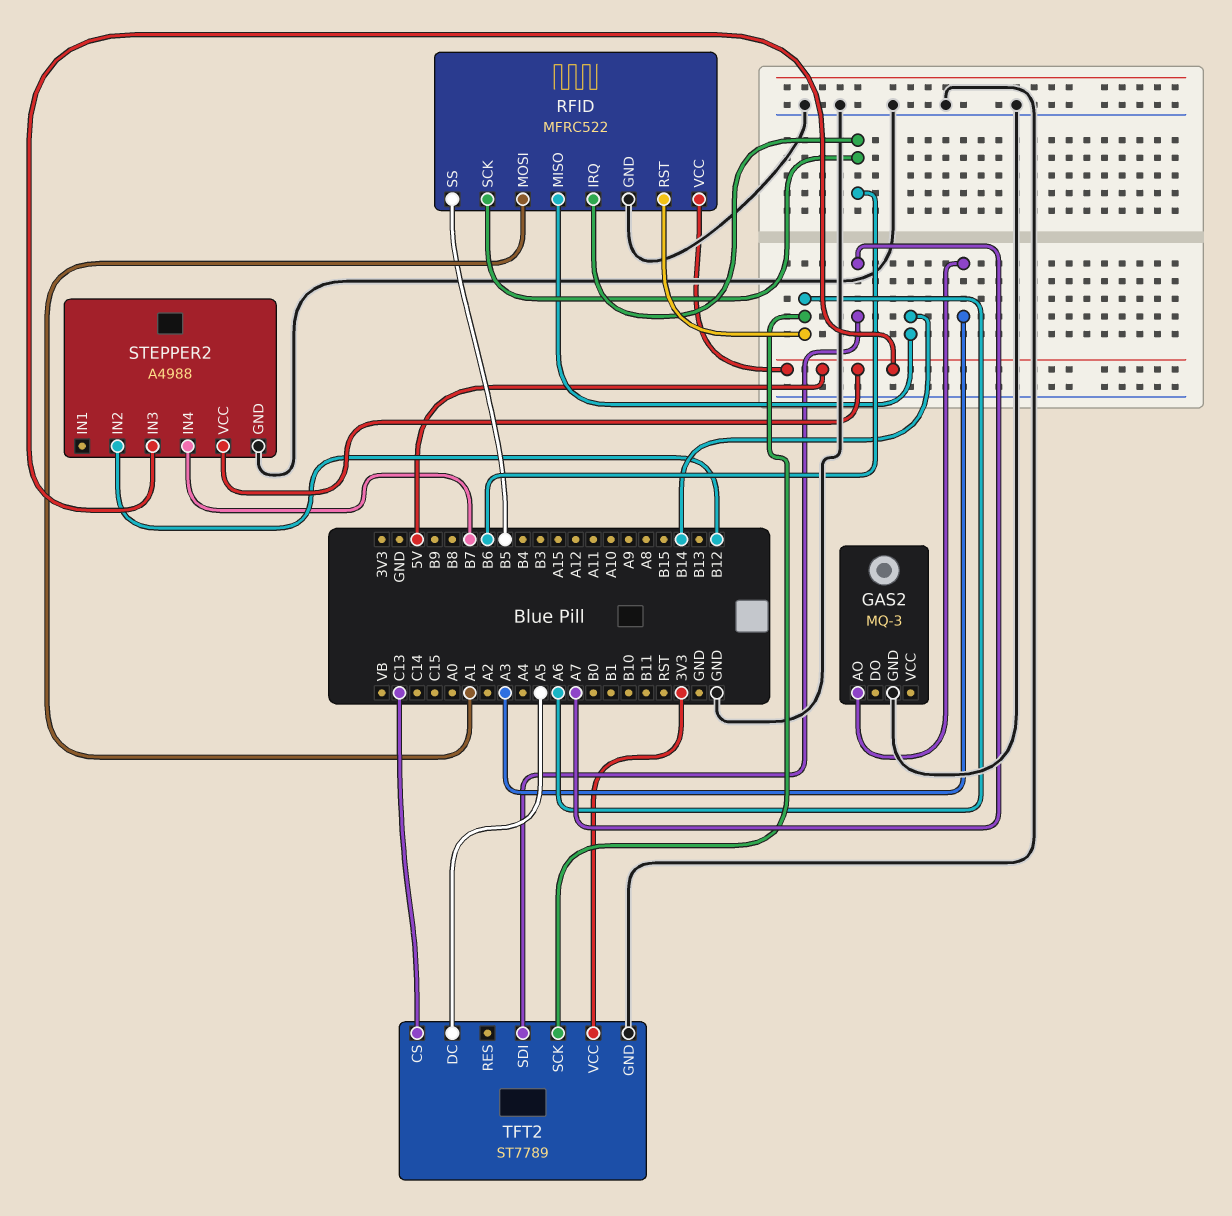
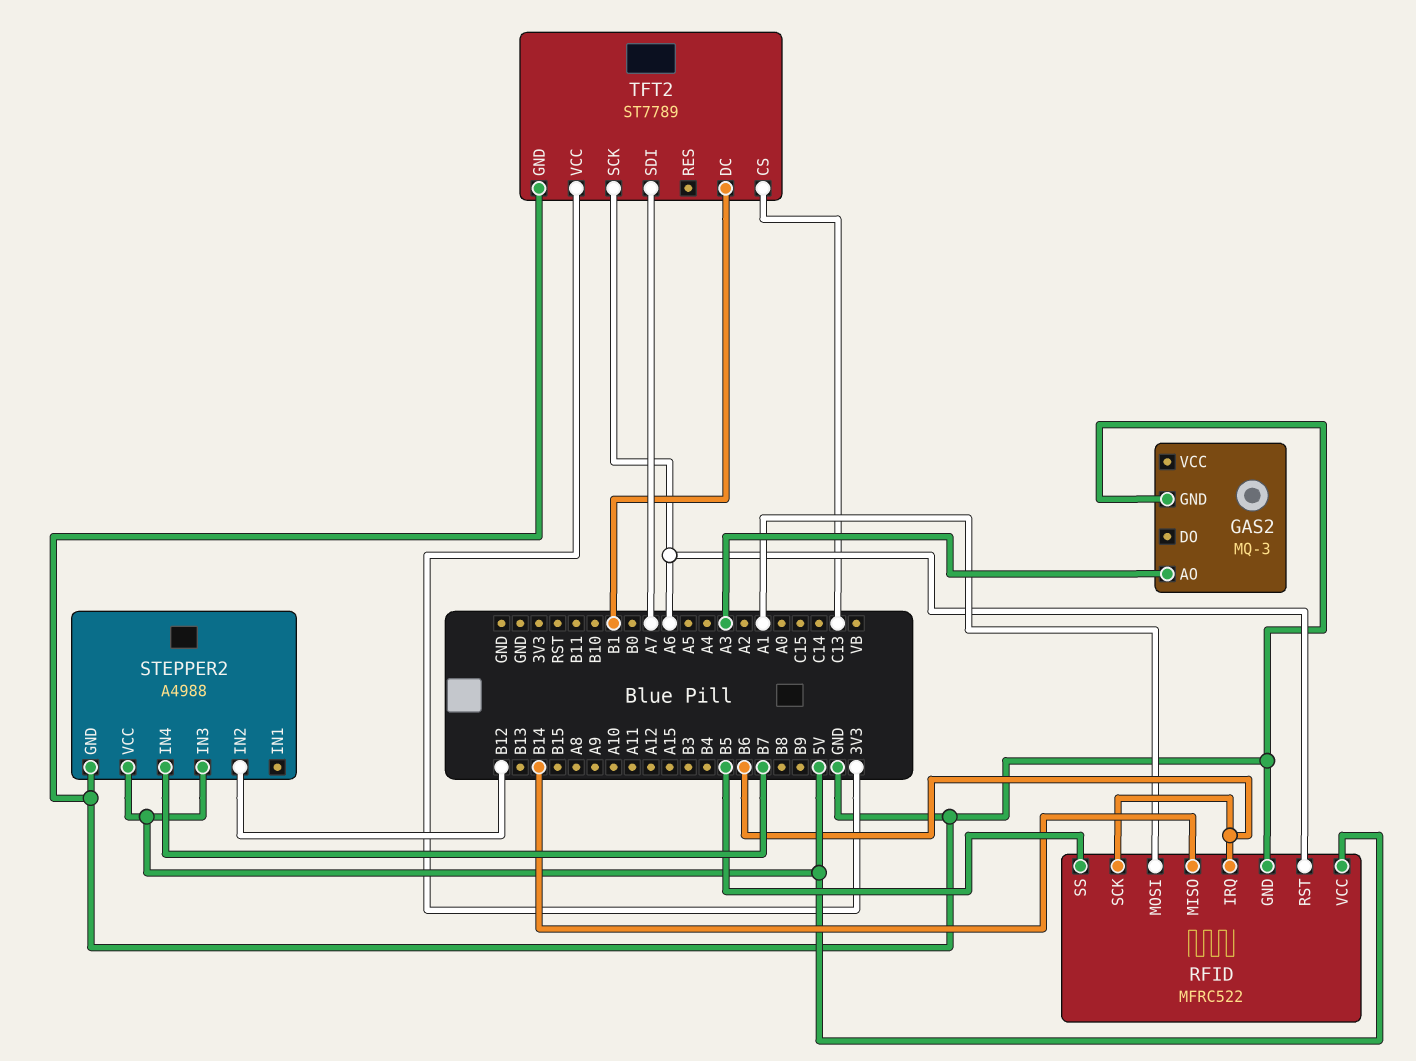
TFT2 pin DC: A5 -> B1

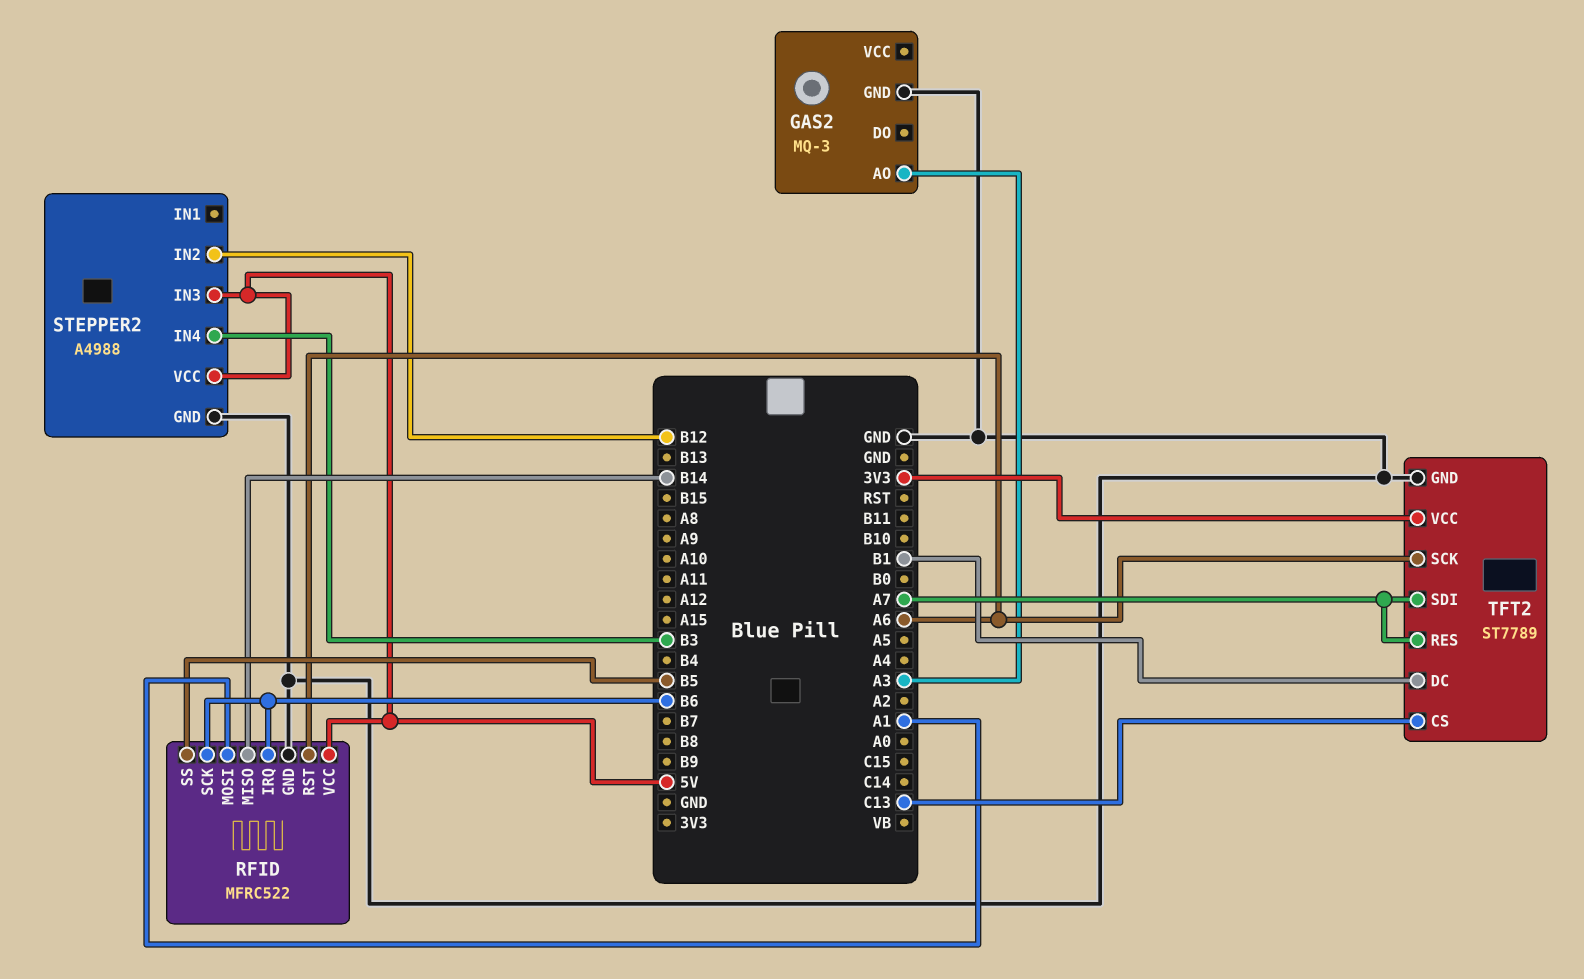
STEPPER2 pin IN4: B7 -> B3
TFT2 pin RES: none -> A7

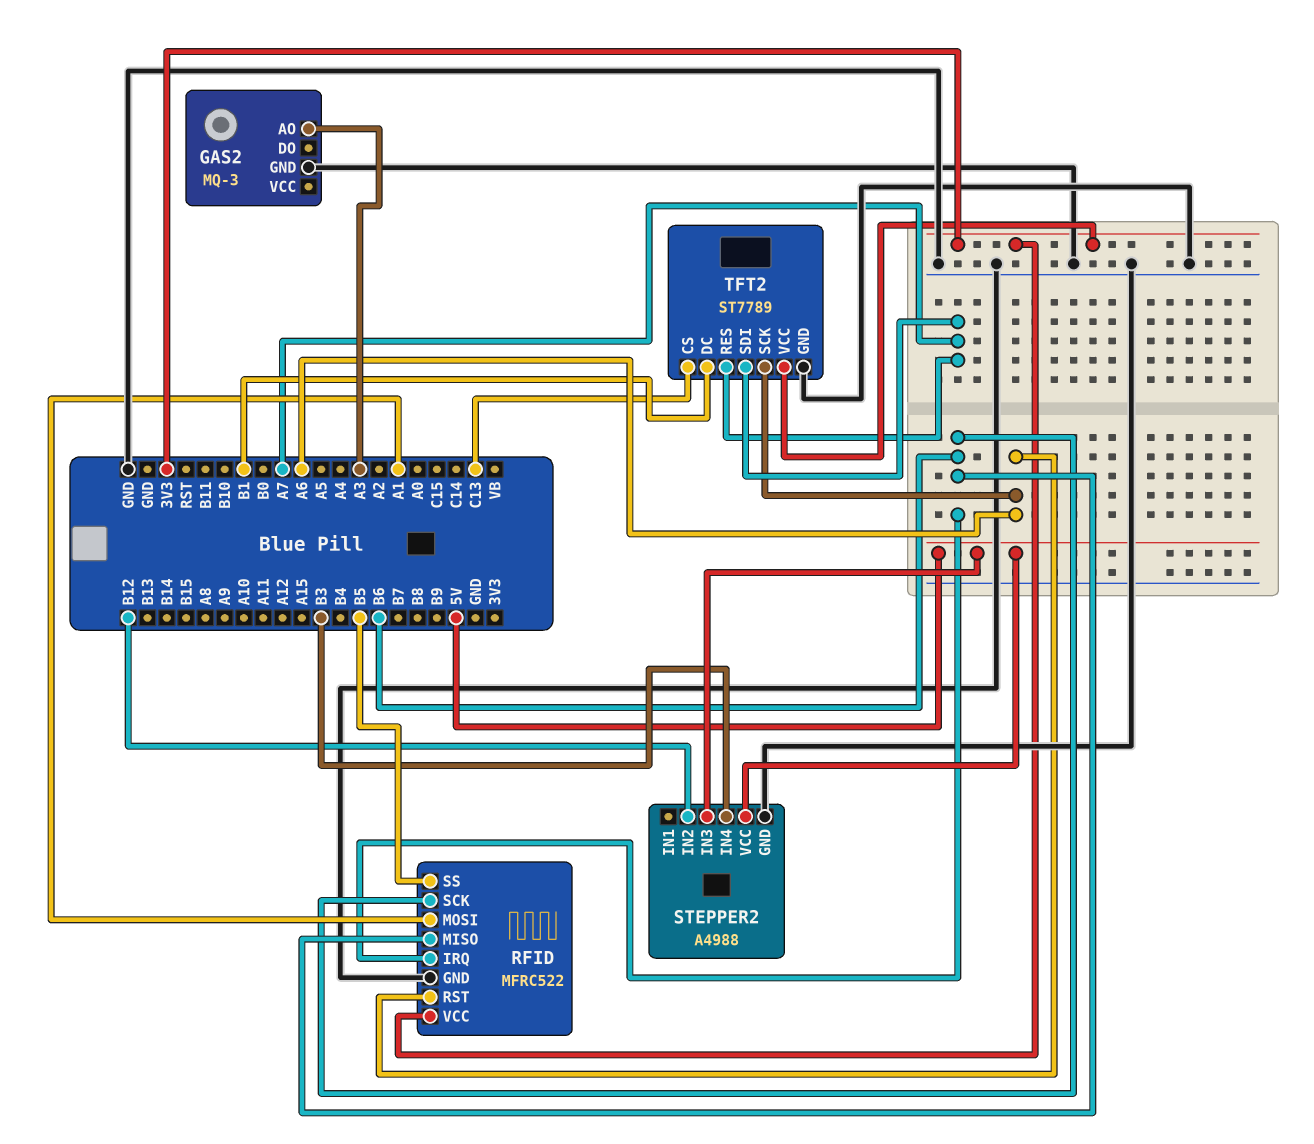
RFID pin MISO: B14 -> B6
RFID pin VCC: 5V -> 3V3

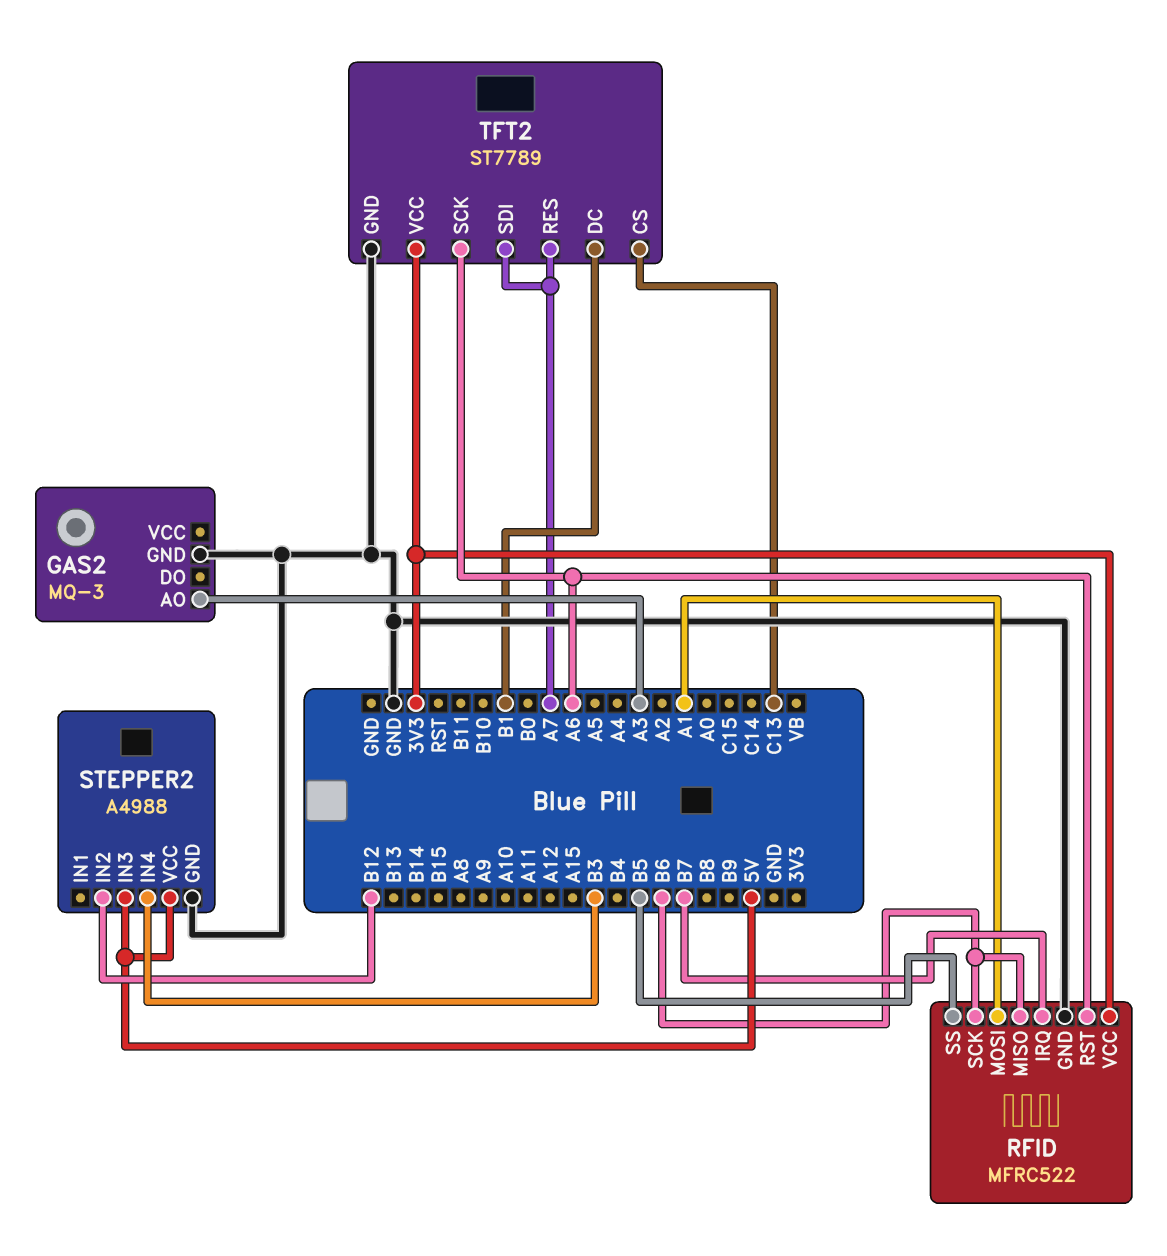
RFID pin IRQ: B6 -> B7

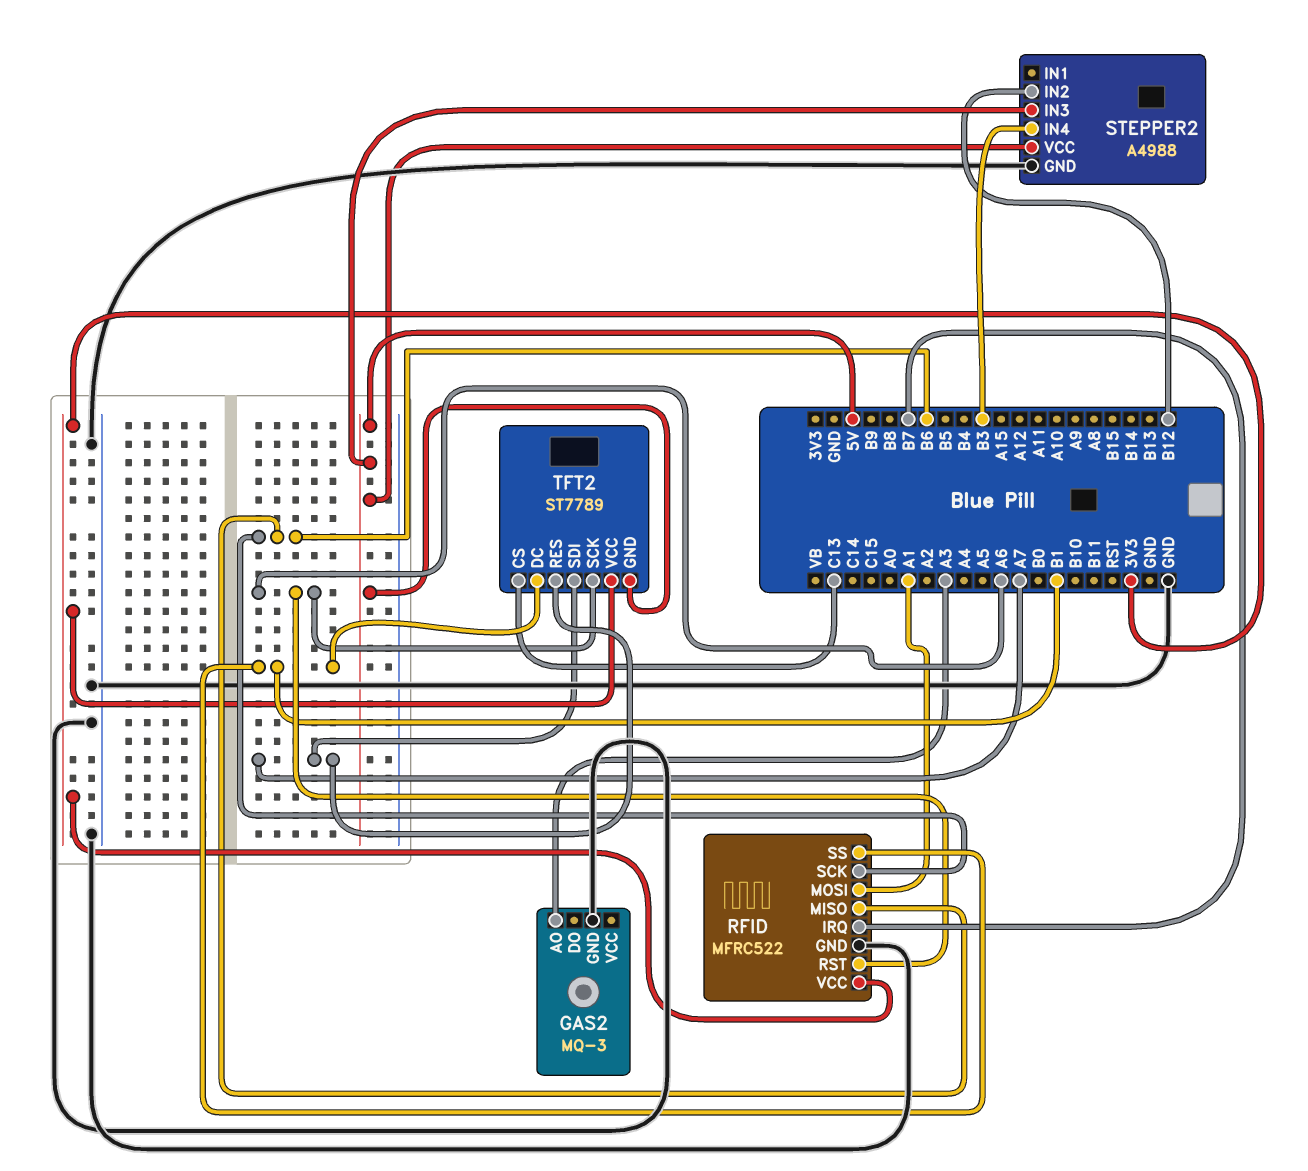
RFID pin SS: B5 -> B1
TFT2 pin GND: GND -> 5V

